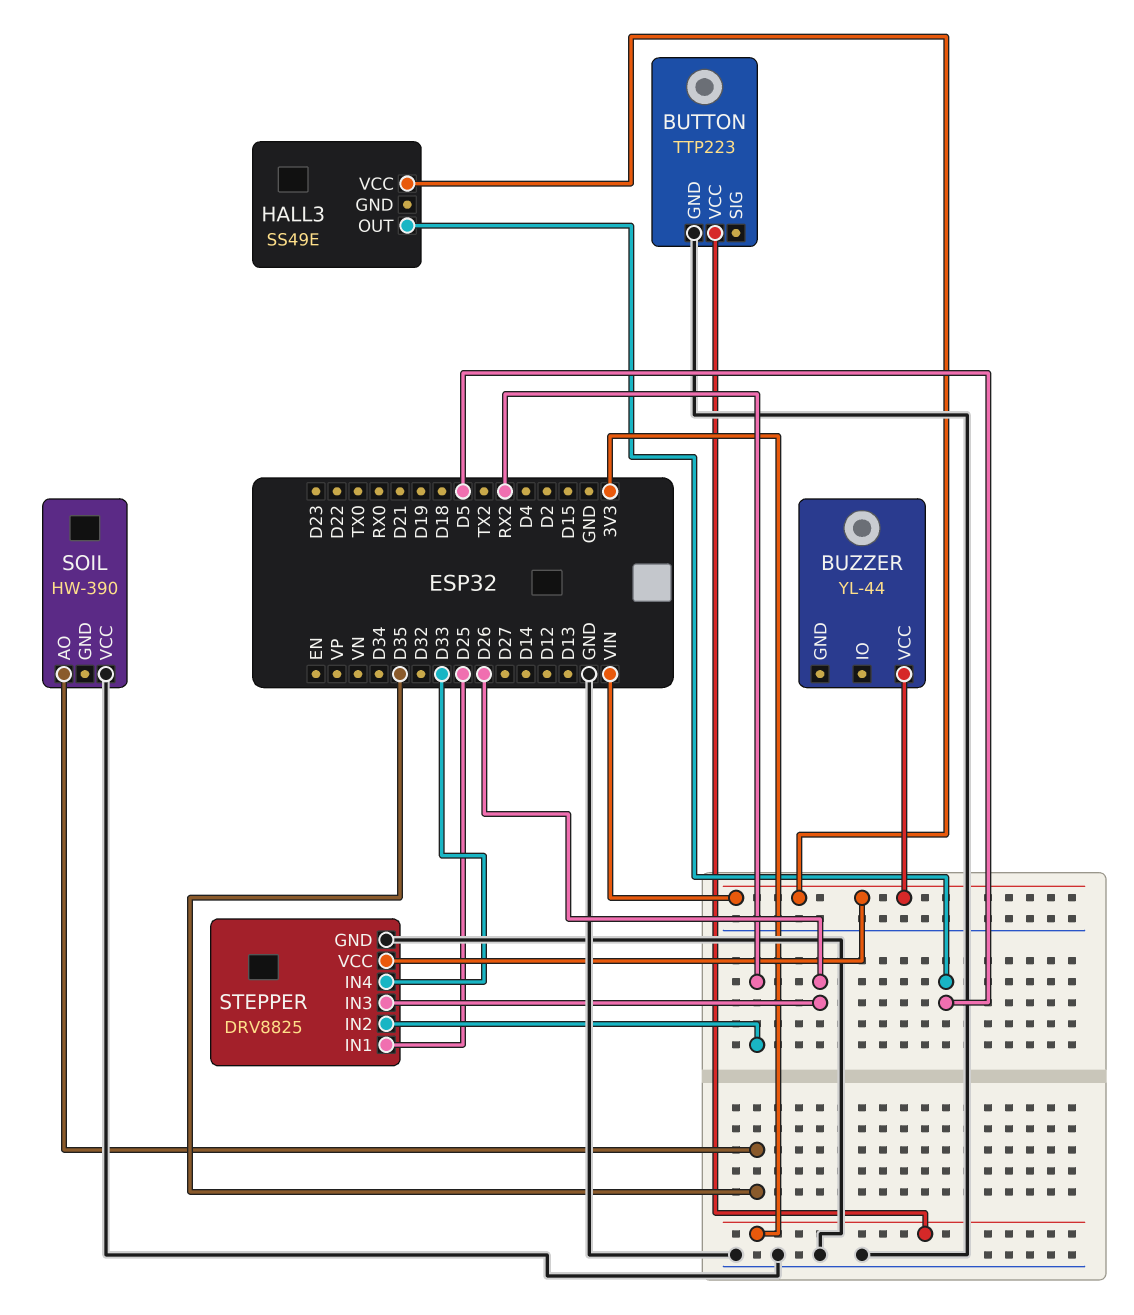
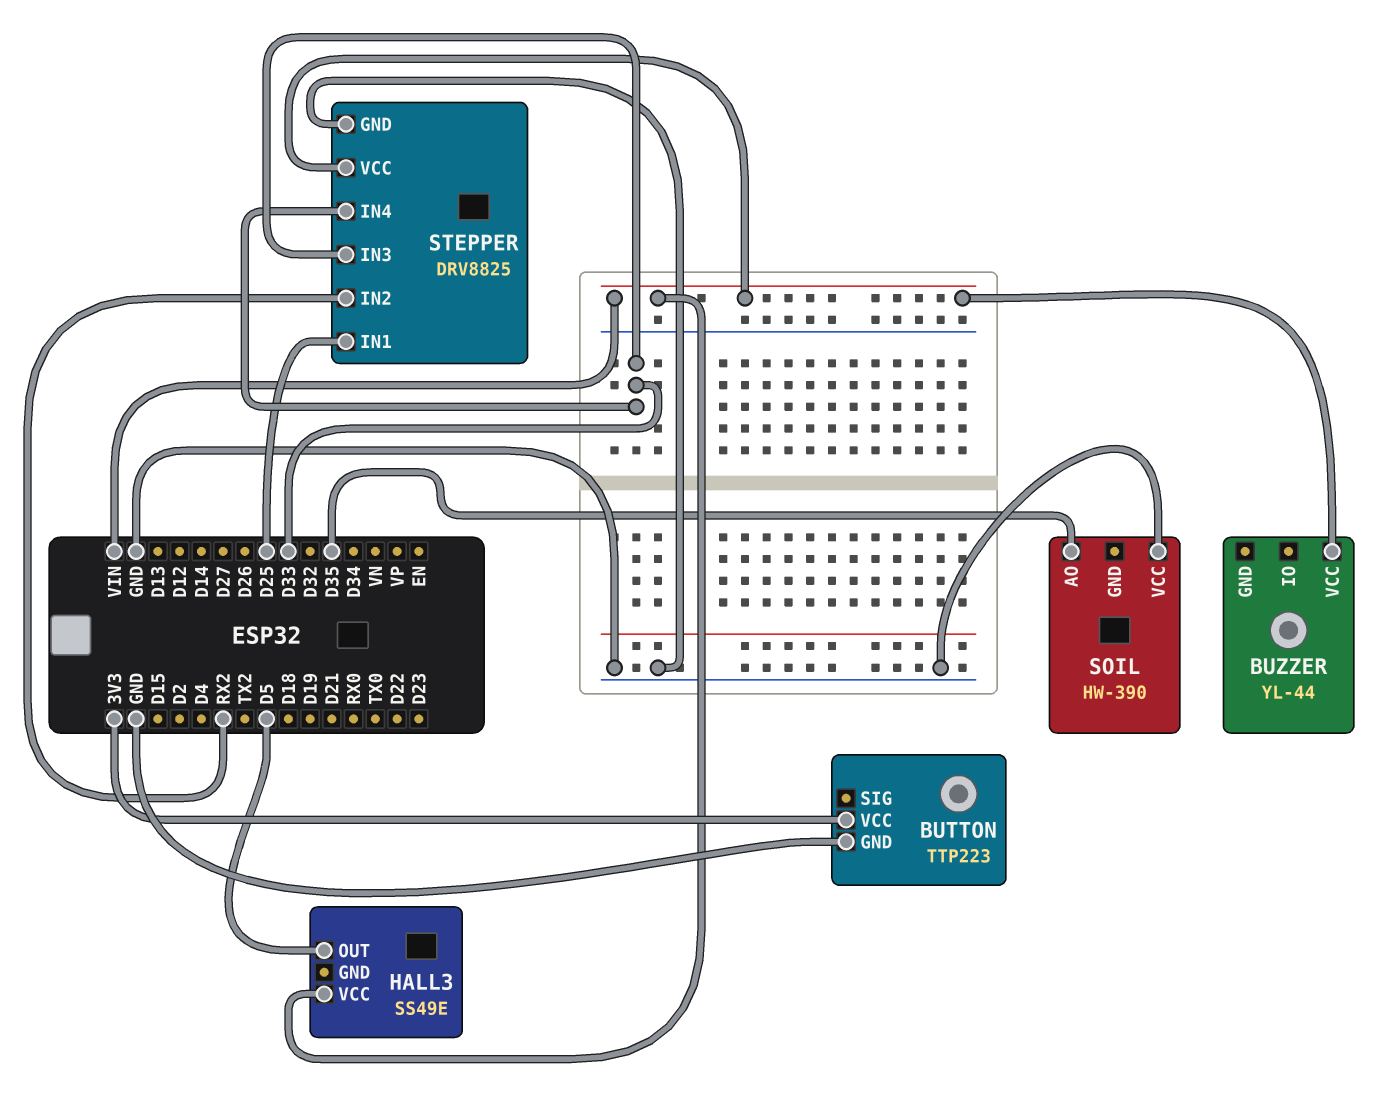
STEPPER pin IN3: D26 -> D33

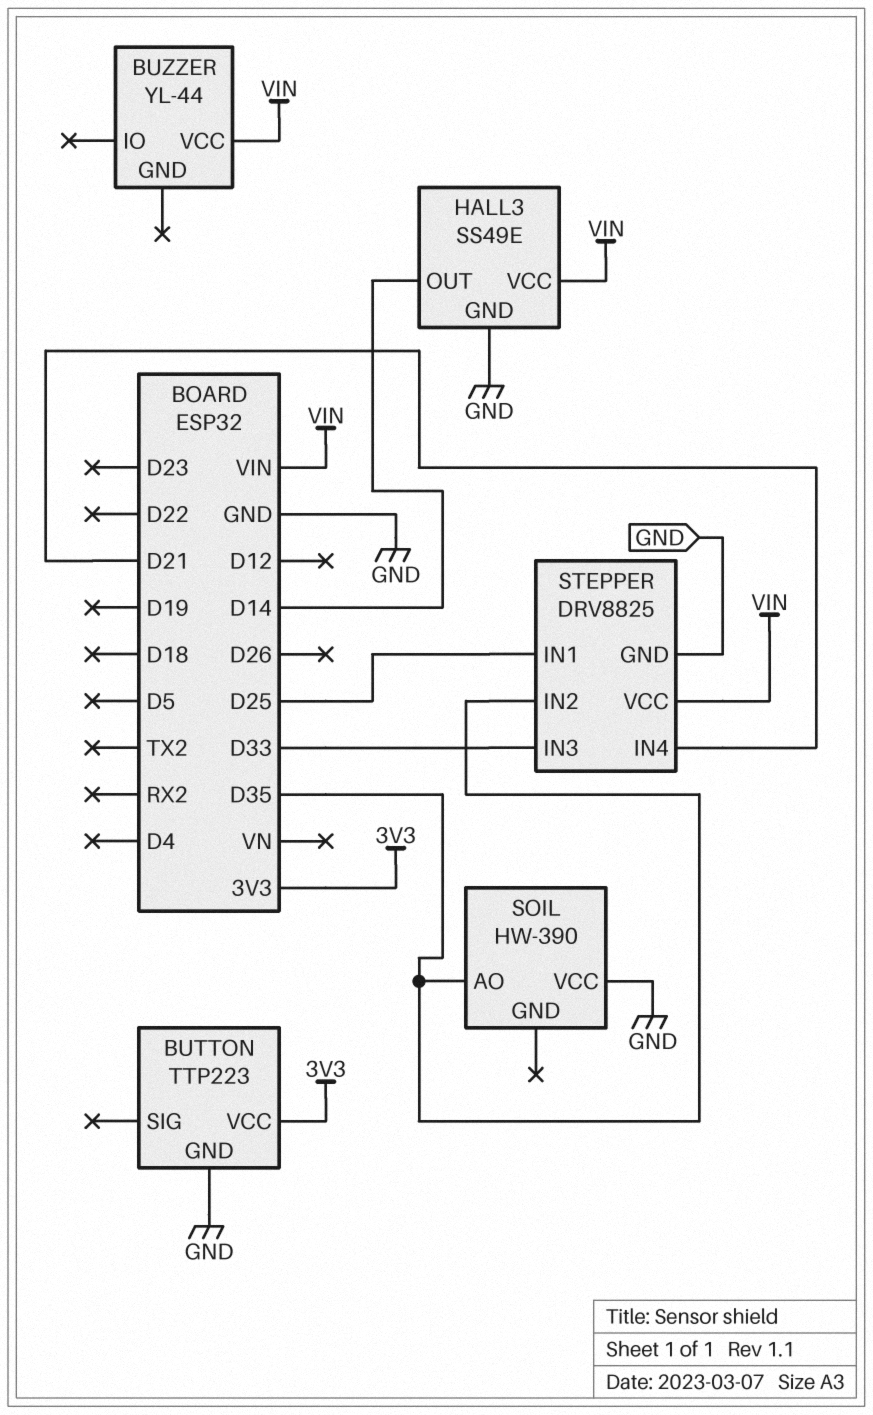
HALL3 pin GND: none -> GND
HALL3 pin OUT: D5 -> D14
STEPPER pin IN2: RX2 -> D35
STEPPER pin IN4: D33 -> D21

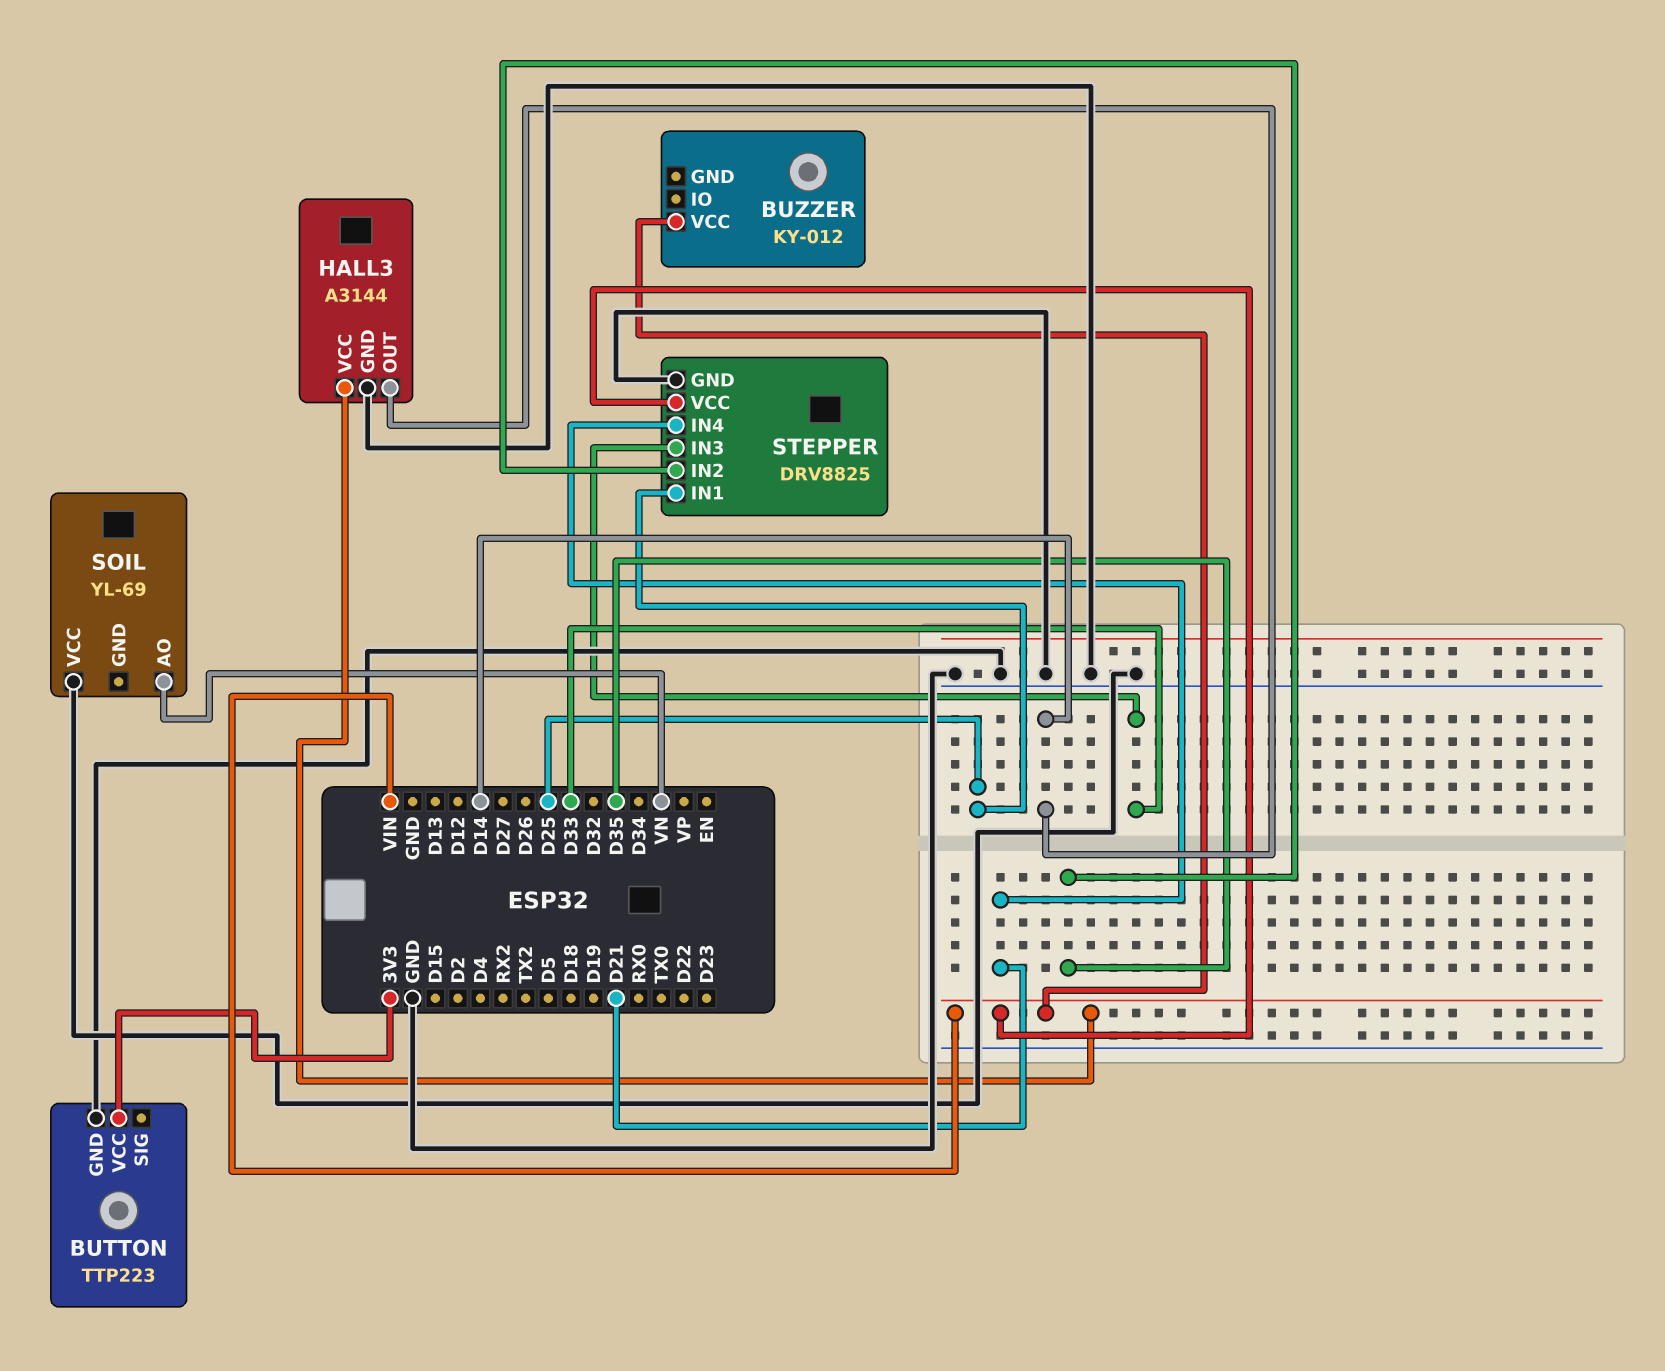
BUZZER: YL-44 -> KY-012
HALL3: SS49E -> A3144
SOIL: HW-390 -> YL-69
SOIL pin AO: D35 -> VN

